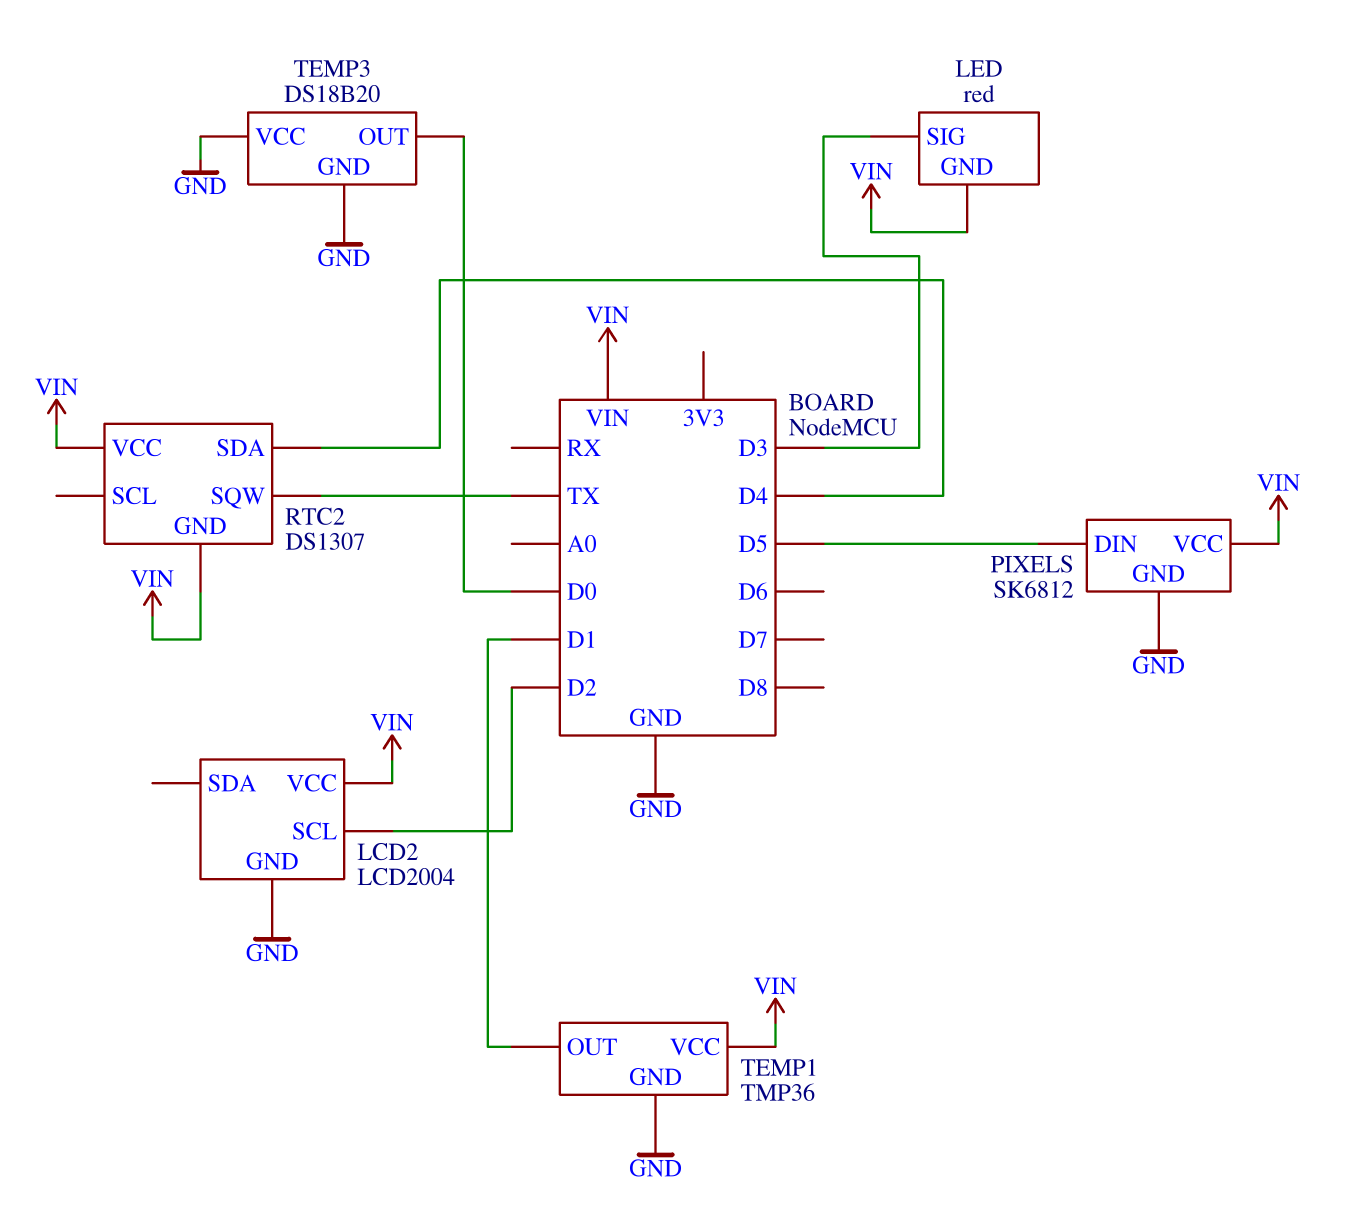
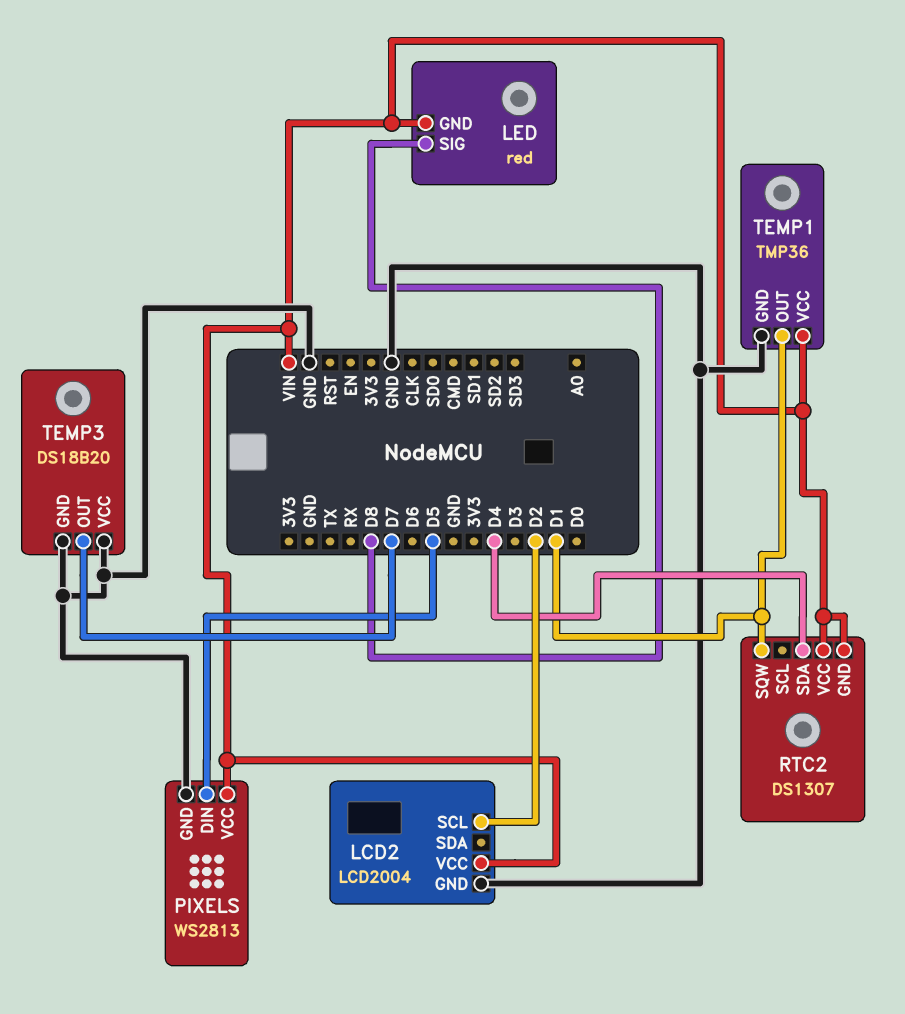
LED pin SIG: D3 -> D8
PIXELS: SK6812 -> WS2813
RTC2 pin SQW: TX -> D1
TEMP3 pin OUT: D0 -> D7

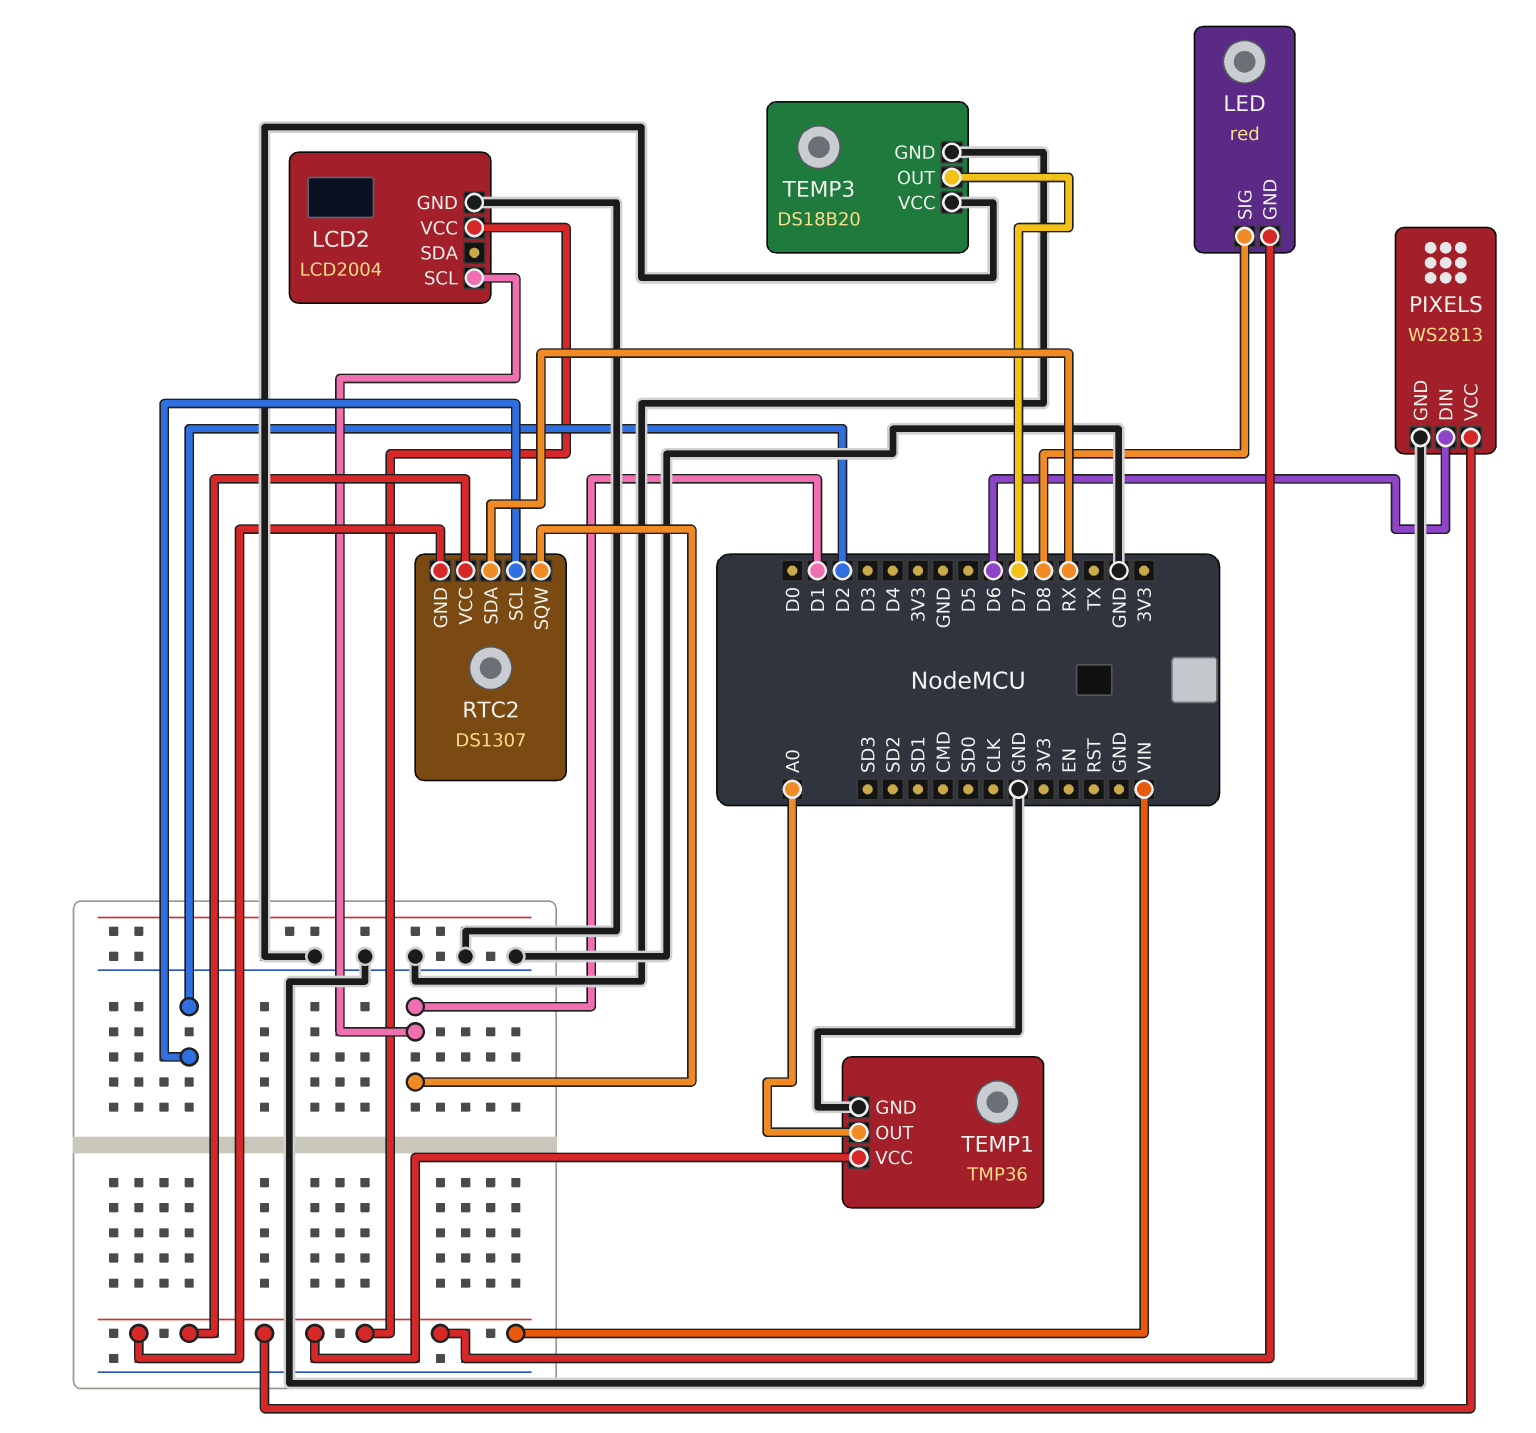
LCD2 pin SCL: D2 -> D1
PIXELS pin DIN: D5 -> D6
RTC2 pin SCL: none -> D2
RTC2 pin SDA: D4 -> RX
TEMP1 pin OUT: D1 -> A0

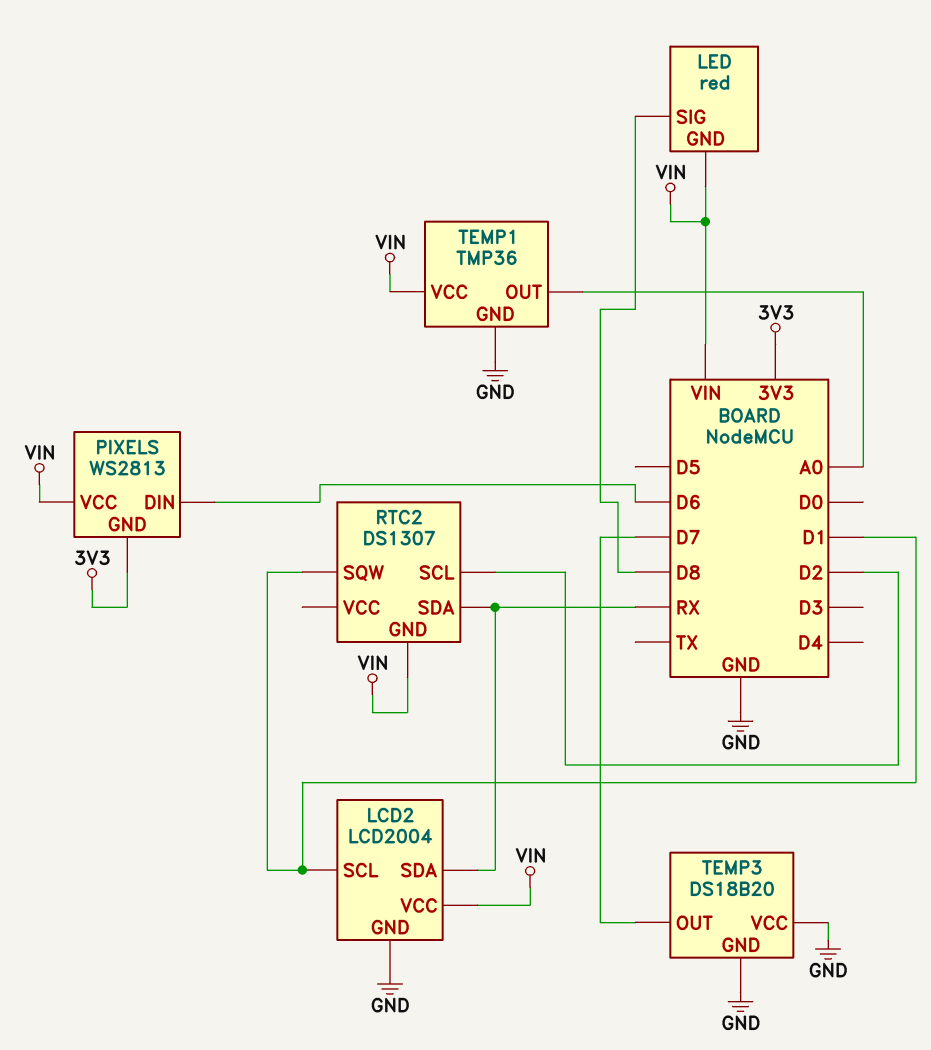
LCD2 pin SDA: none -> RX
PIXELS pin GND: GND -> 3V3
RTC2 pin VCC: VIN -> none

